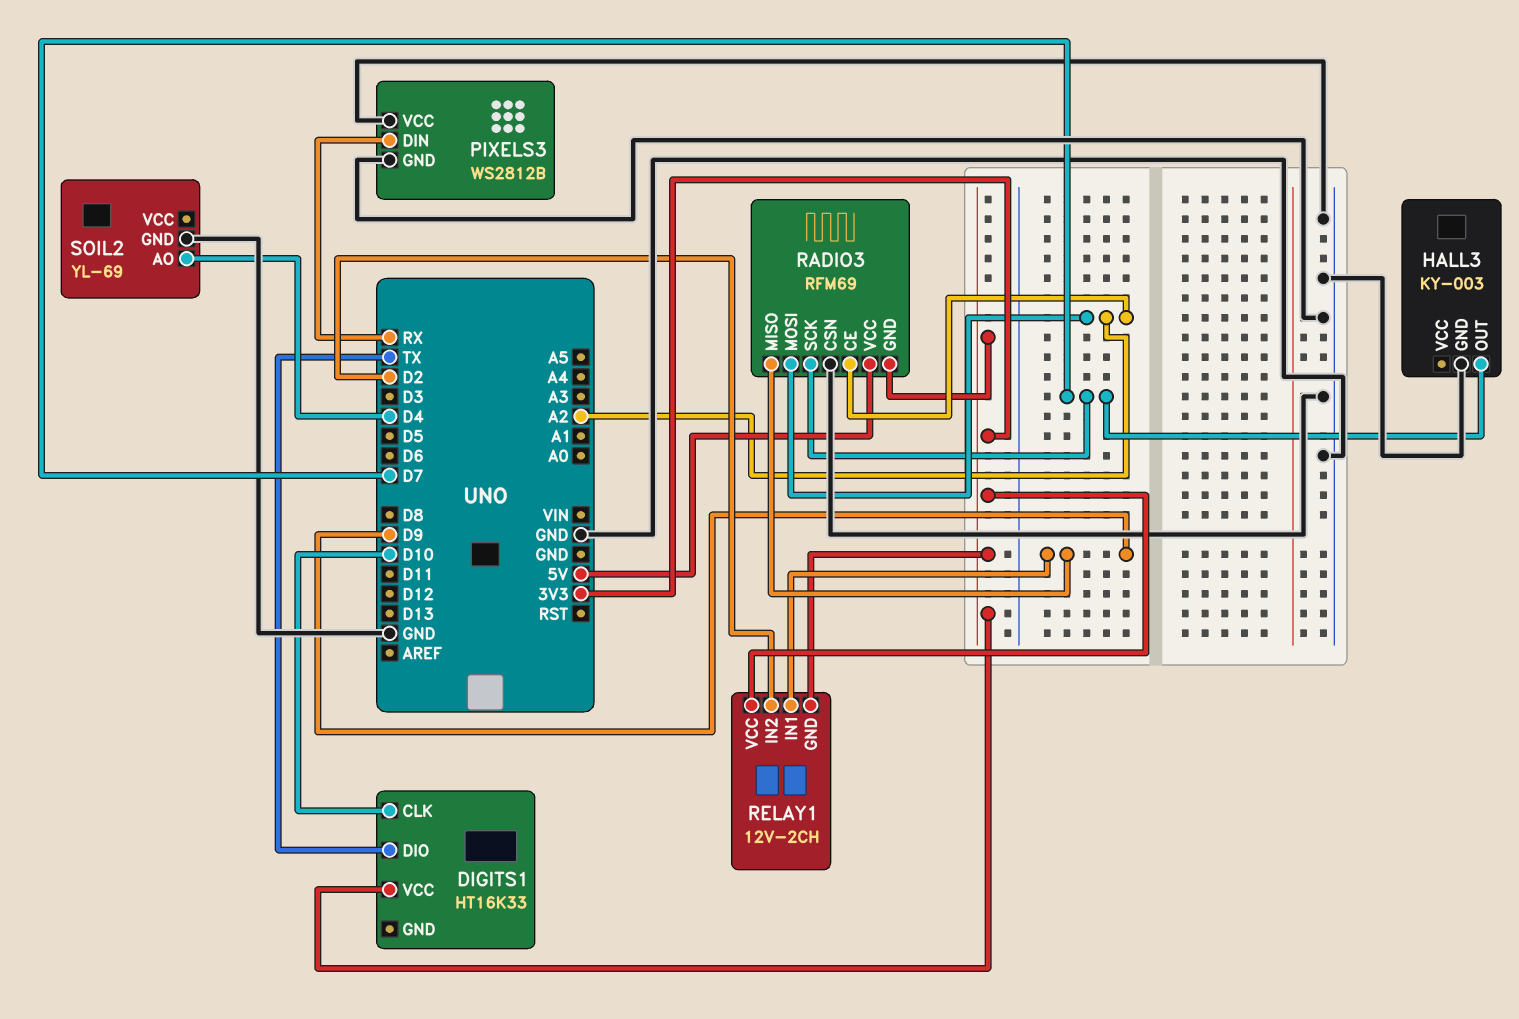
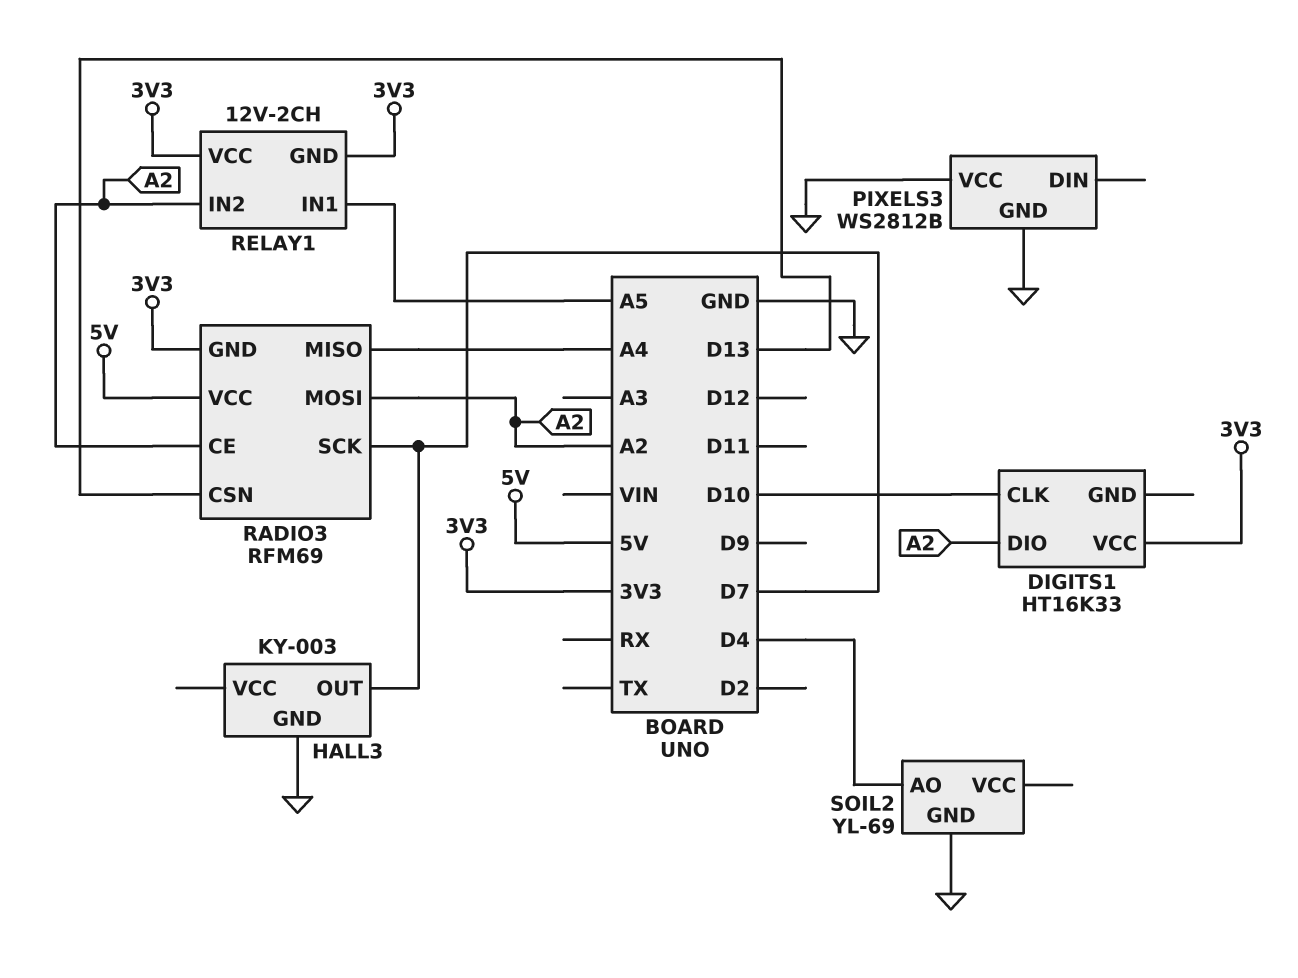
DIGITS1 pin DIO: TX -> A2
PIXELS3 pin DIN: RX -> none
RADIO3 pin CSN: GND -> D13
RADIO3 pin MISO: D9 -> A4
RELAY1 pin IN1: D9 -> A5
RELAY1 pin IN2: D2 -> A2

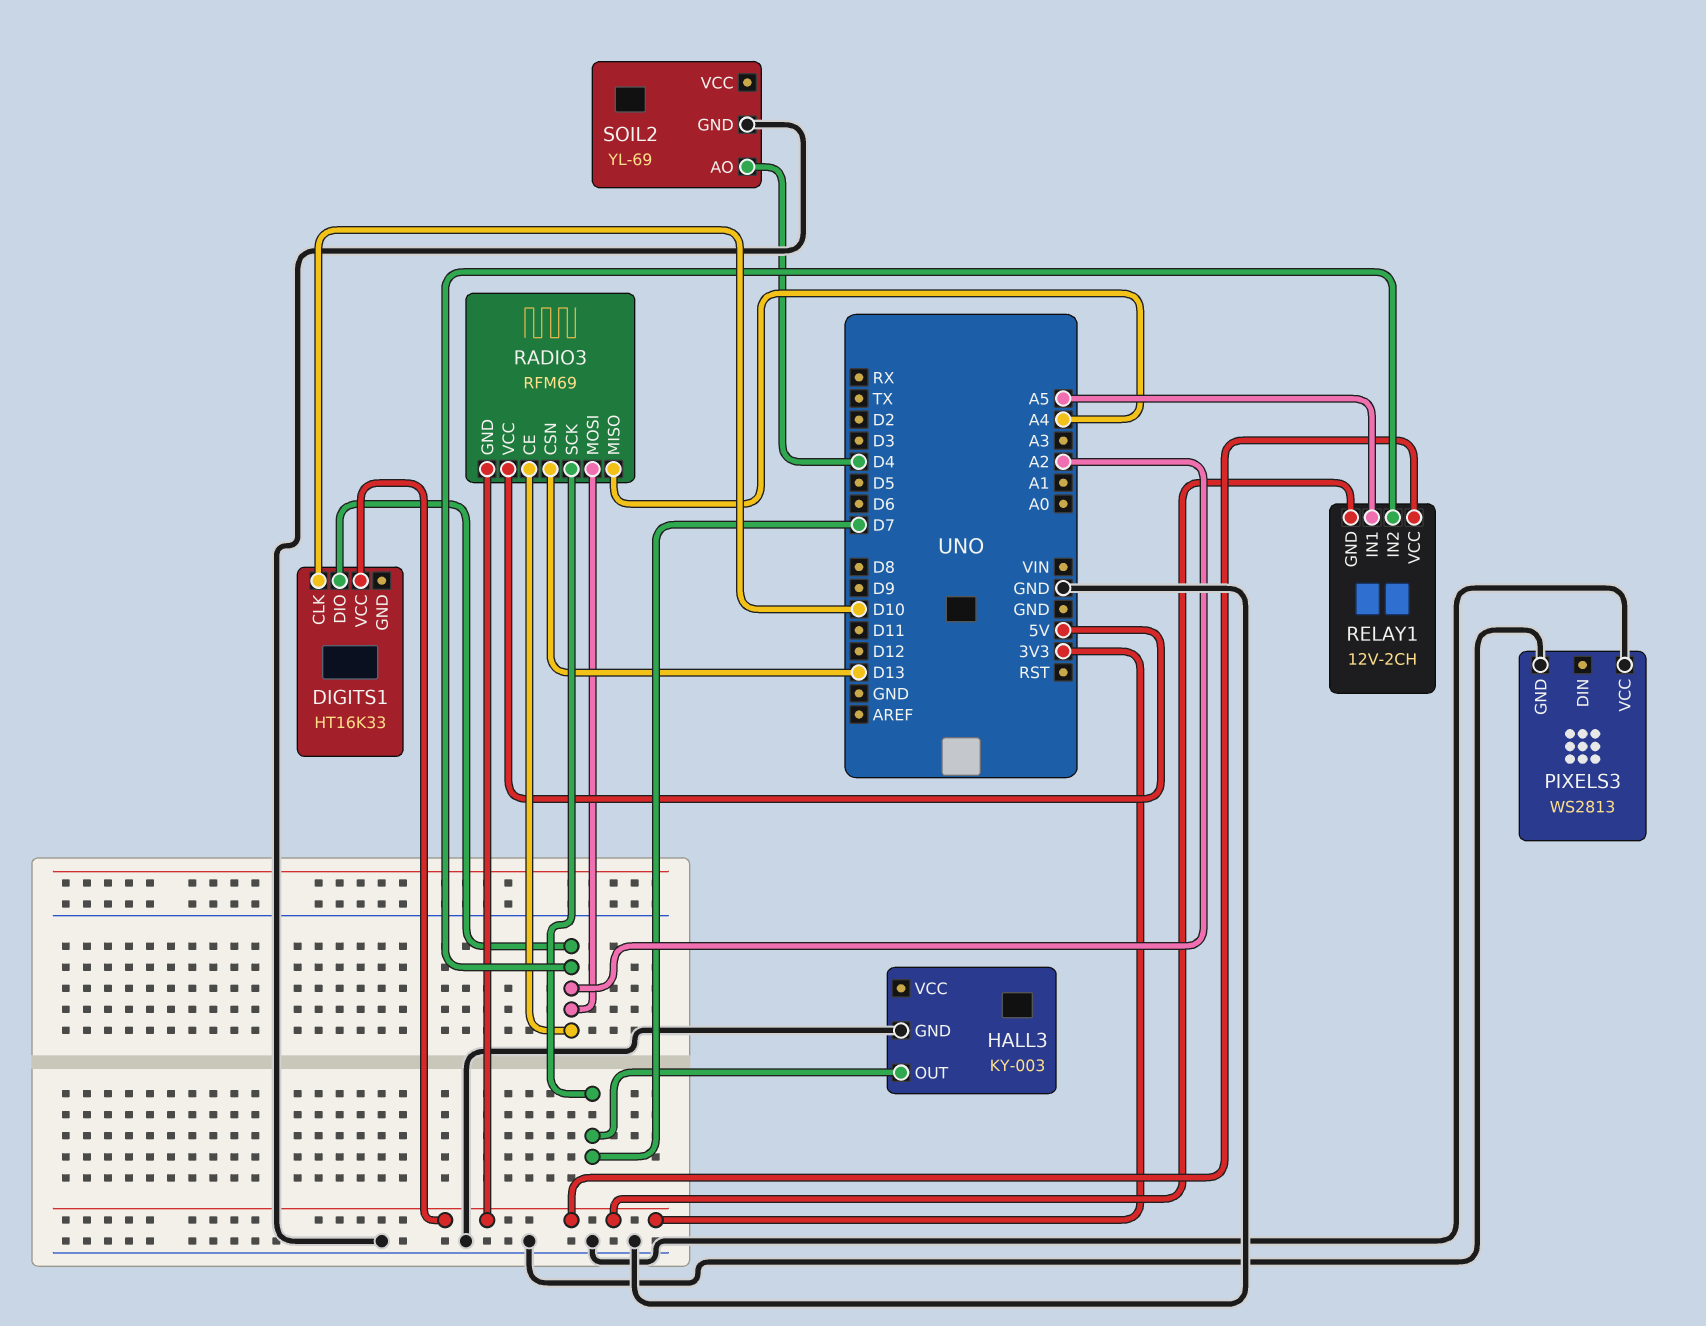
PIXELS3: WS2812B -> WS2813

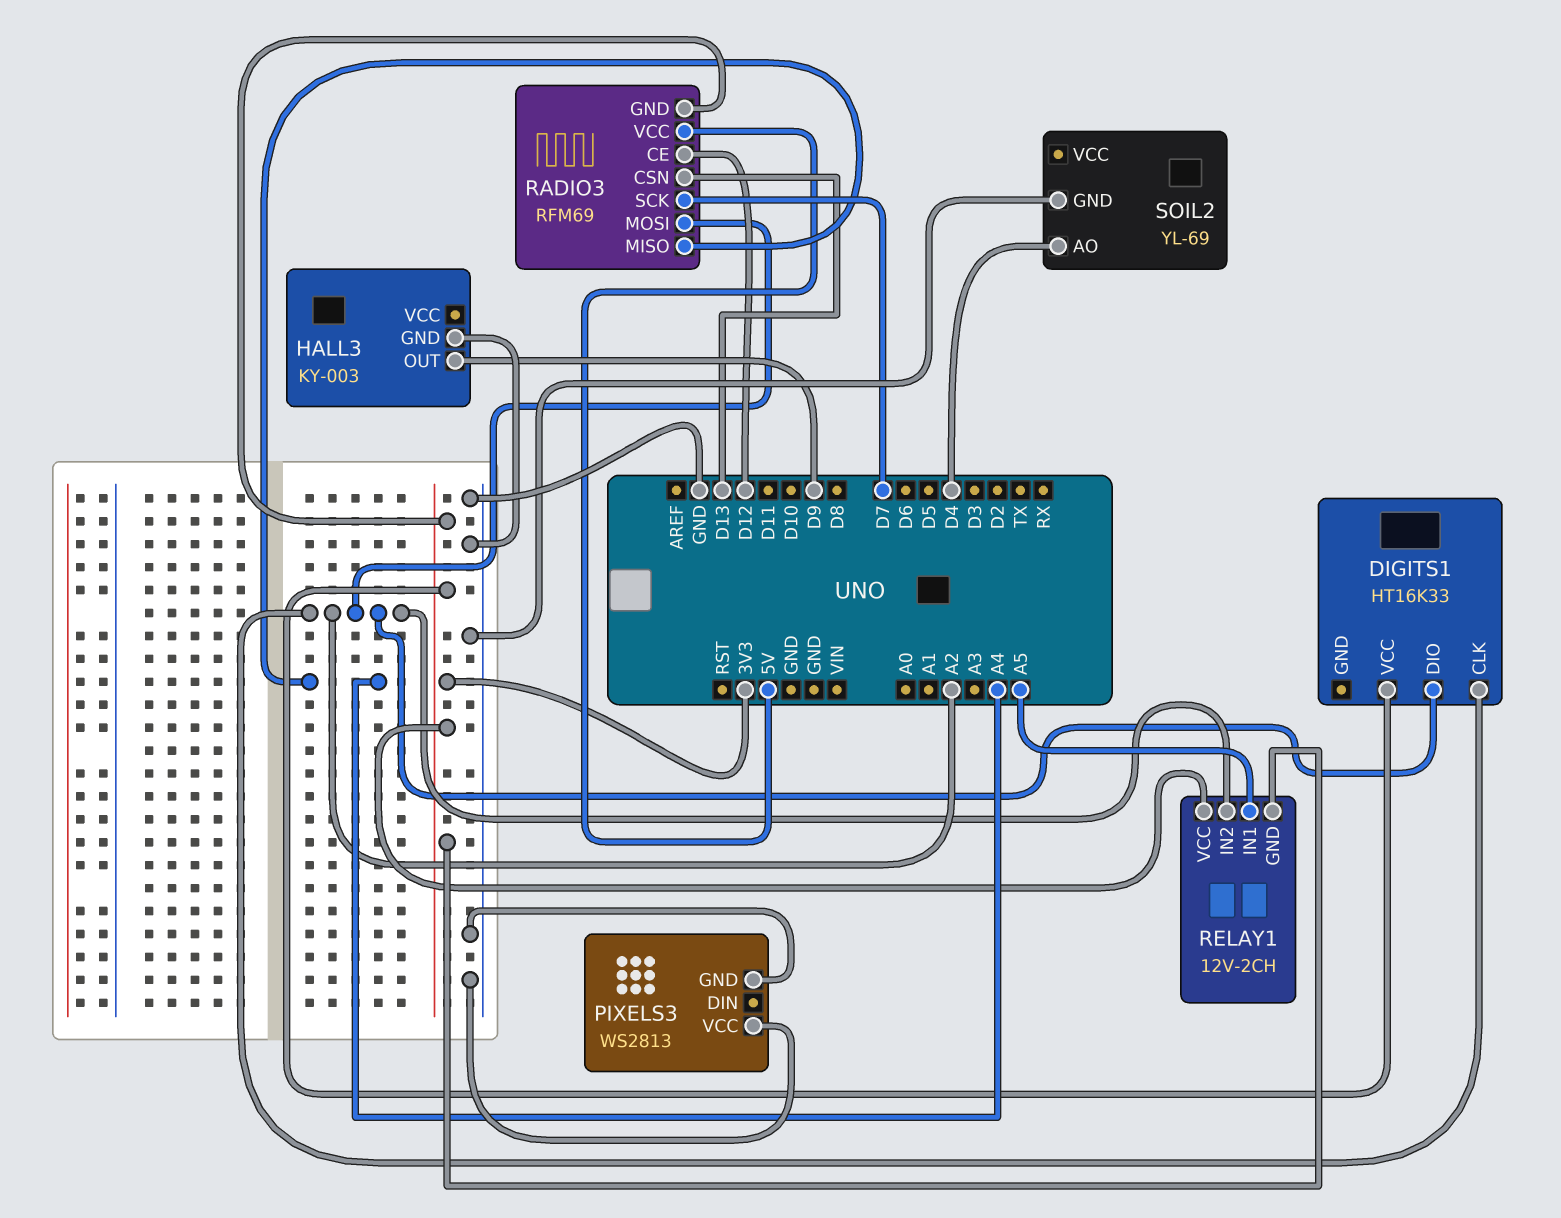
DIGITS1 pin CLK: D10 -> A2
HALL3 pin OUT: D7 -> D9
RADIO3 pin CE: A2 -> D12

